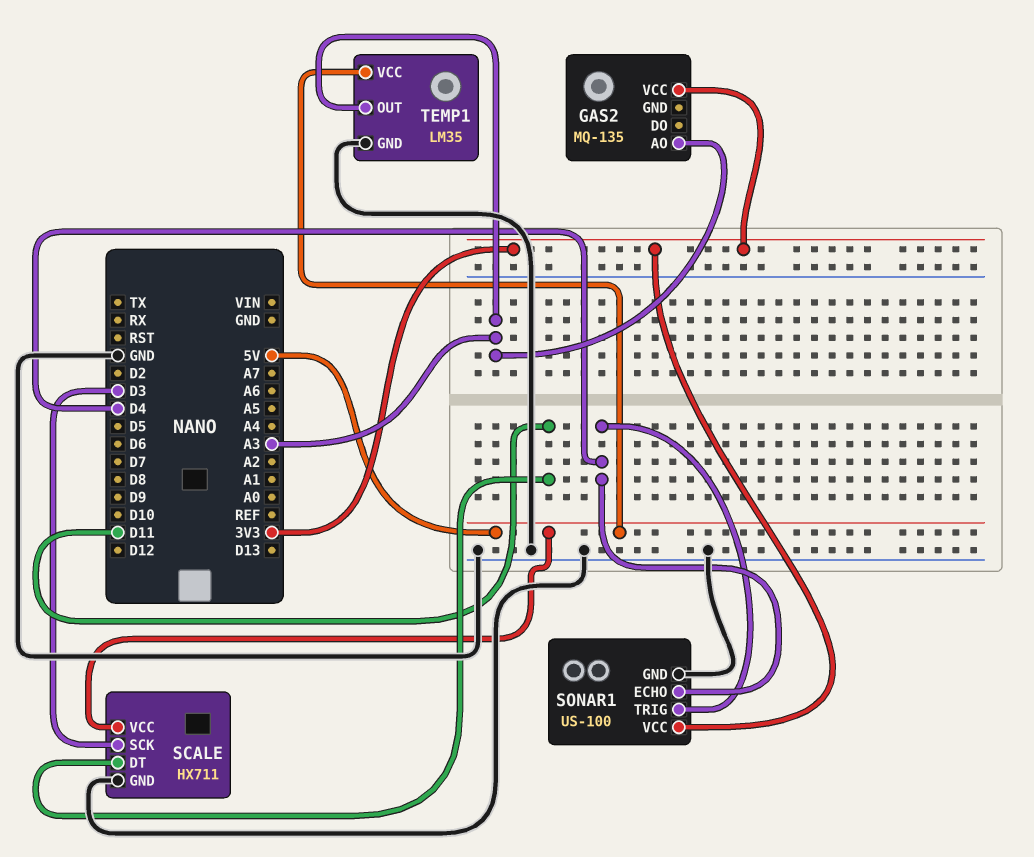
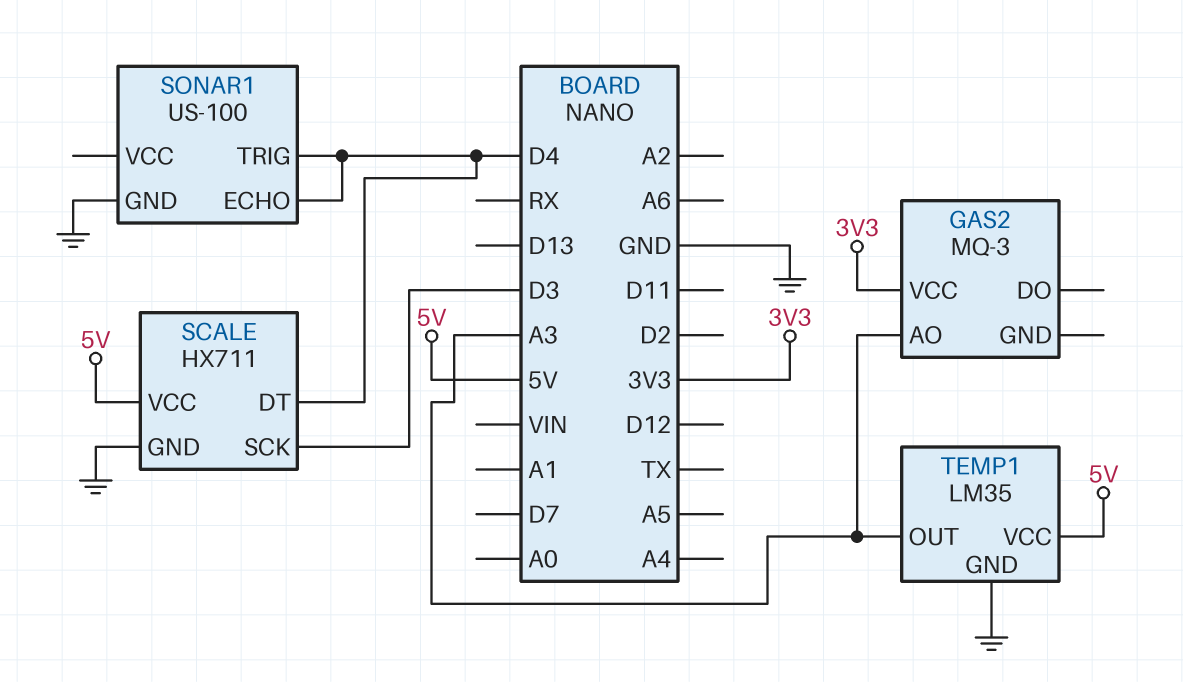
GAS2: MQ-135 -> MQ-3
SCALE pin DT: D11 -> D4
SONAR1 pin VCC: 3V3 -> none

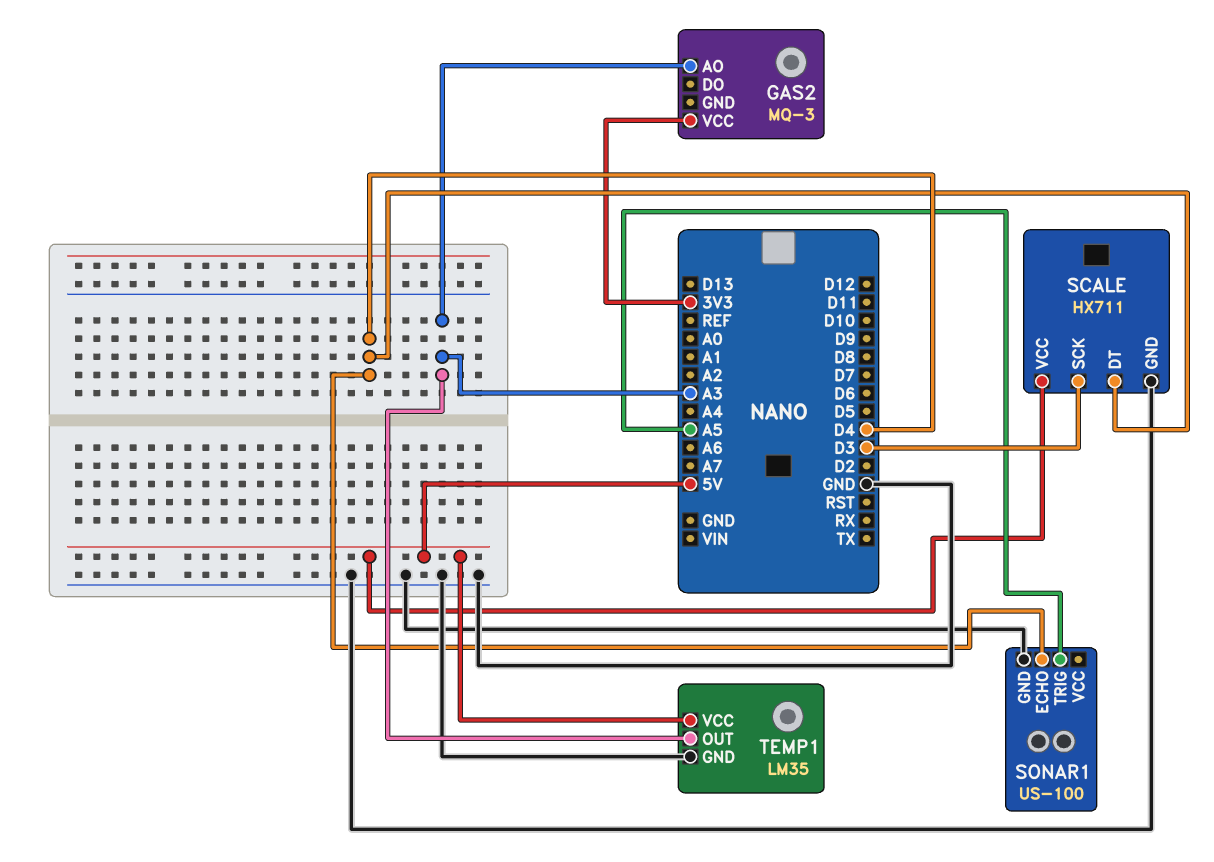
SONAR1 pin TRIG: D4 -> A5

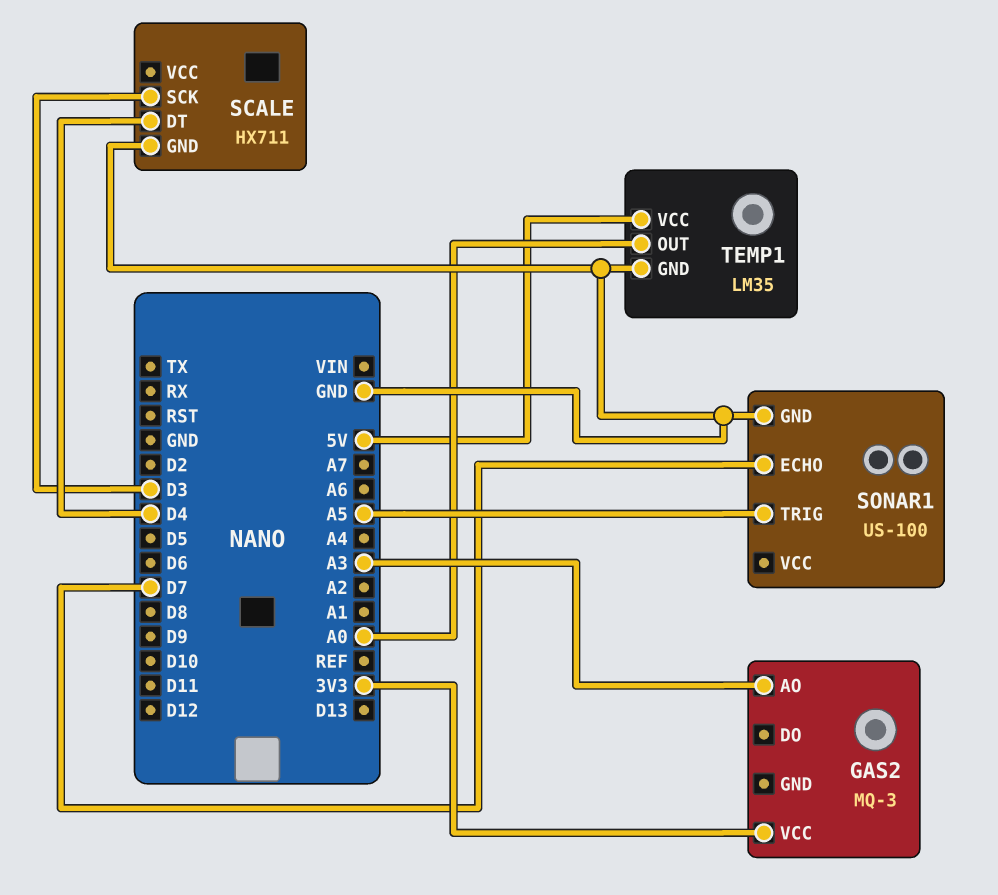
SCALE pin VCC: 5V -> none
SONAR1 pin ECHO: D4 -> D7
TEMP1 pin OUT: A3 -> A0

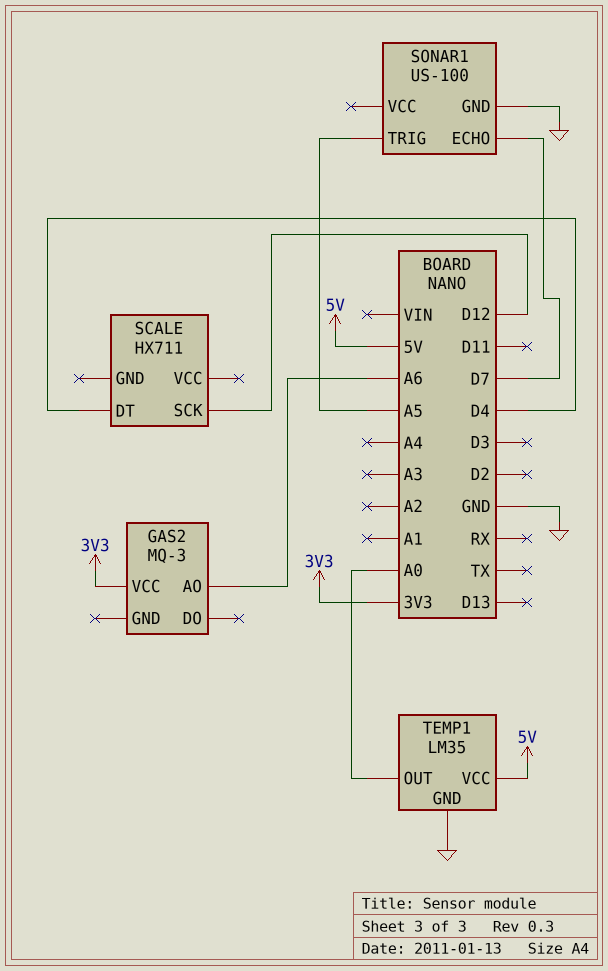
GAS2 pin AO: A3 -> A6
SCALE pin GND: GND -> none
SCALE pin SCK: D3 -> D12

